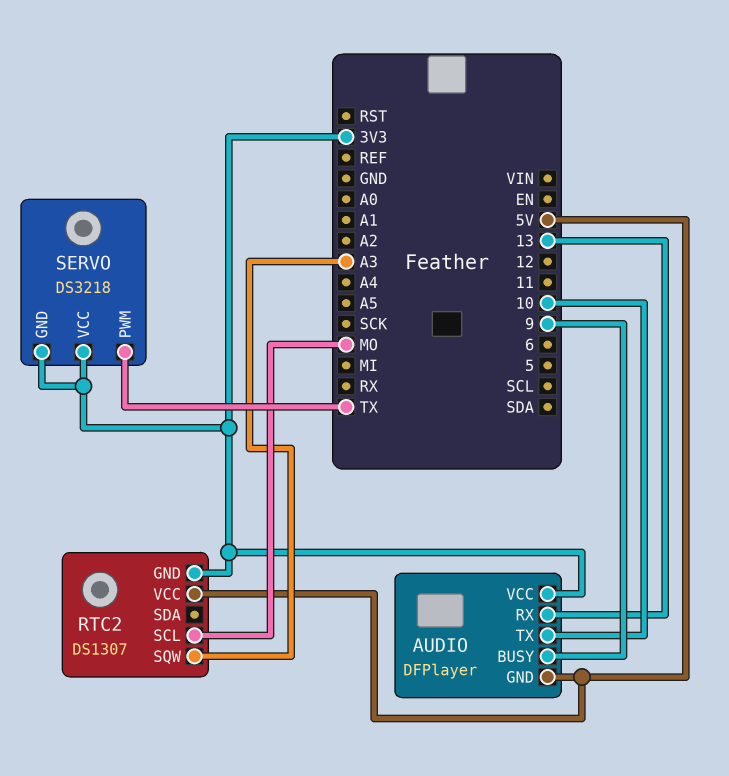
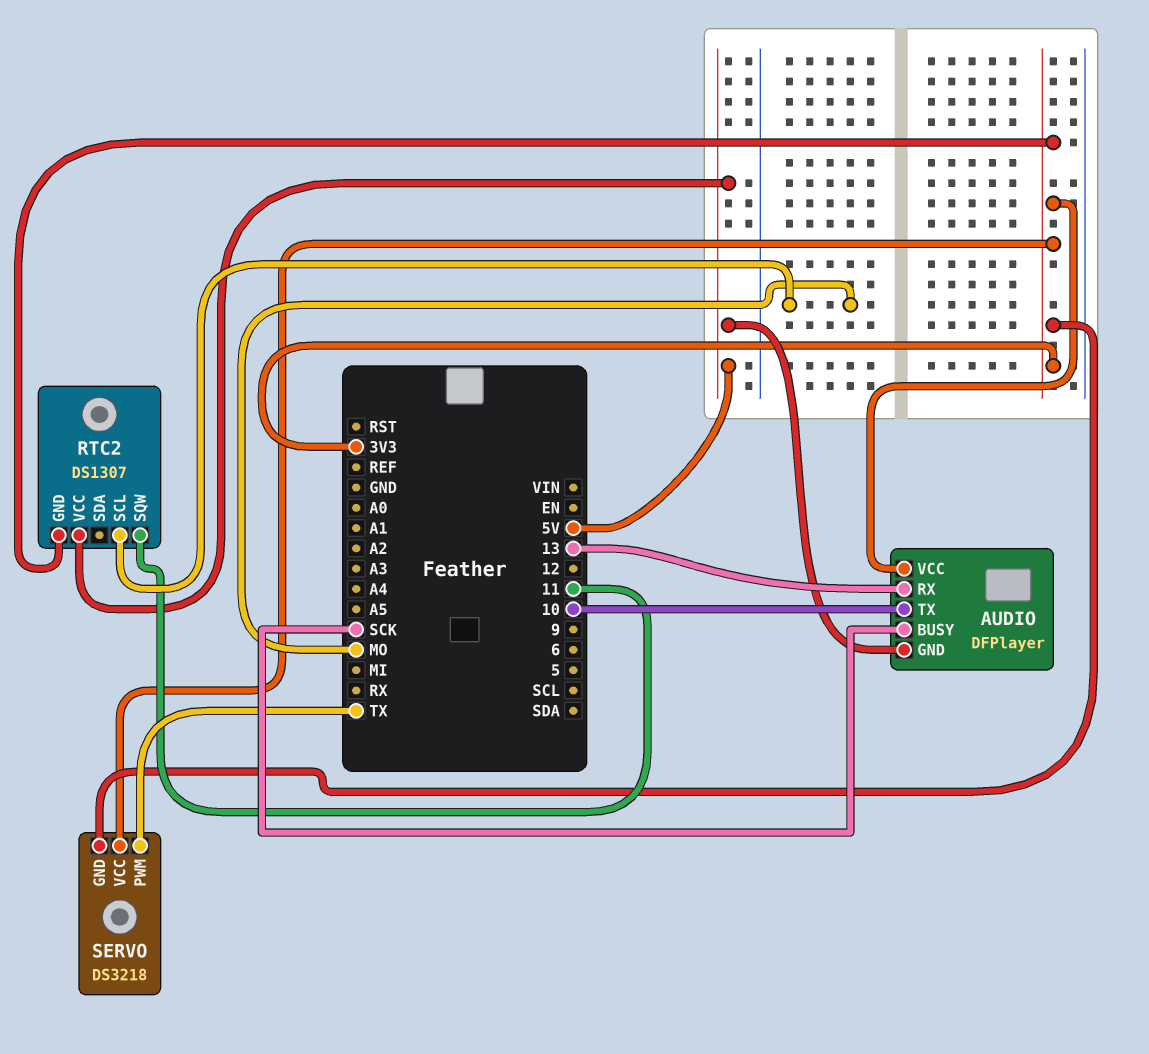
AUDIO pin BUSY: 9 -> SCK
RTC2 pin SQW: A3 -> 11

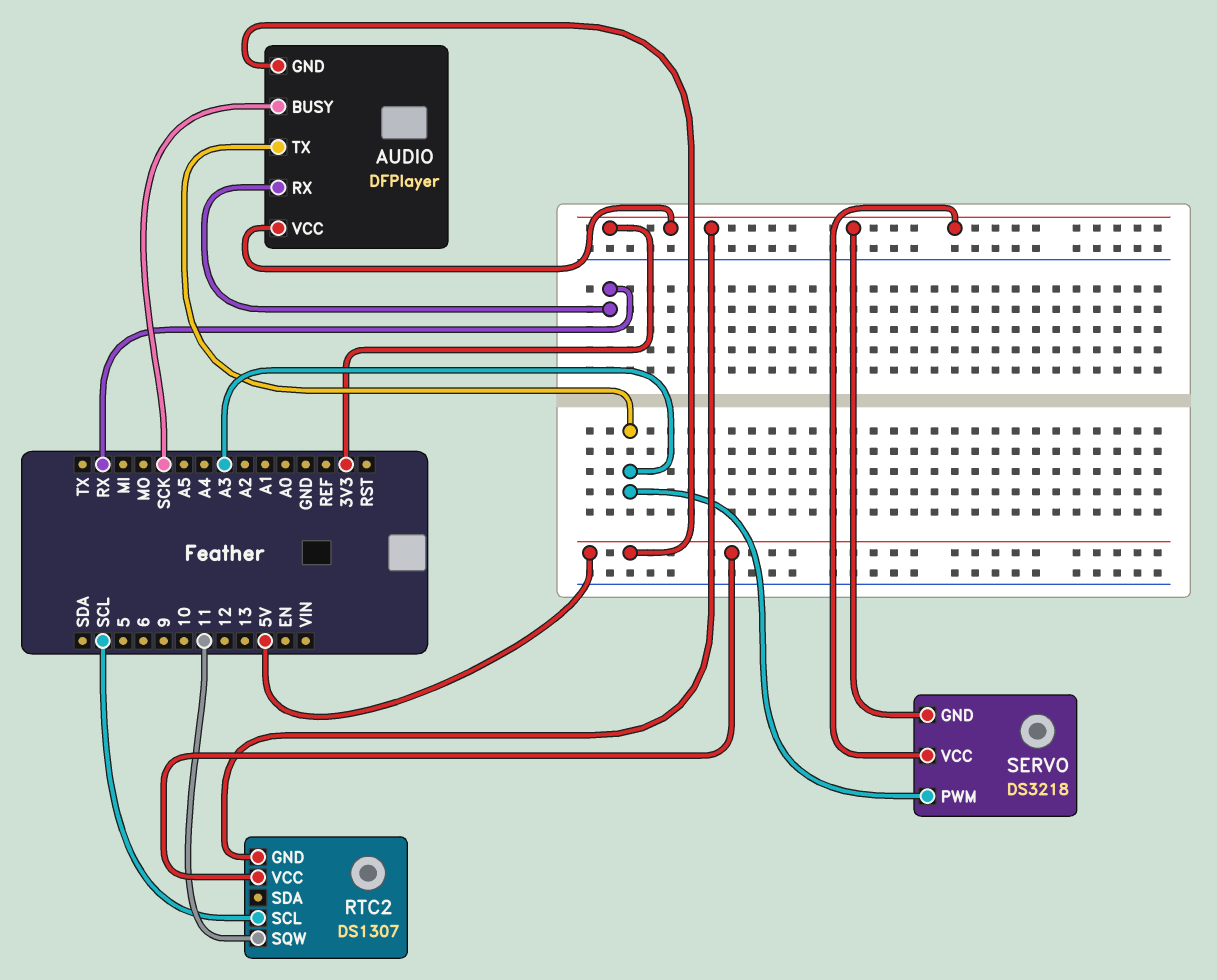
AUDIO pin RX: 13 -> RX
AUDIO pin TX: 10 -> A3
RTC2 pin SCL: MO -> SCL
SERVO pin PWM: TX -> A3

